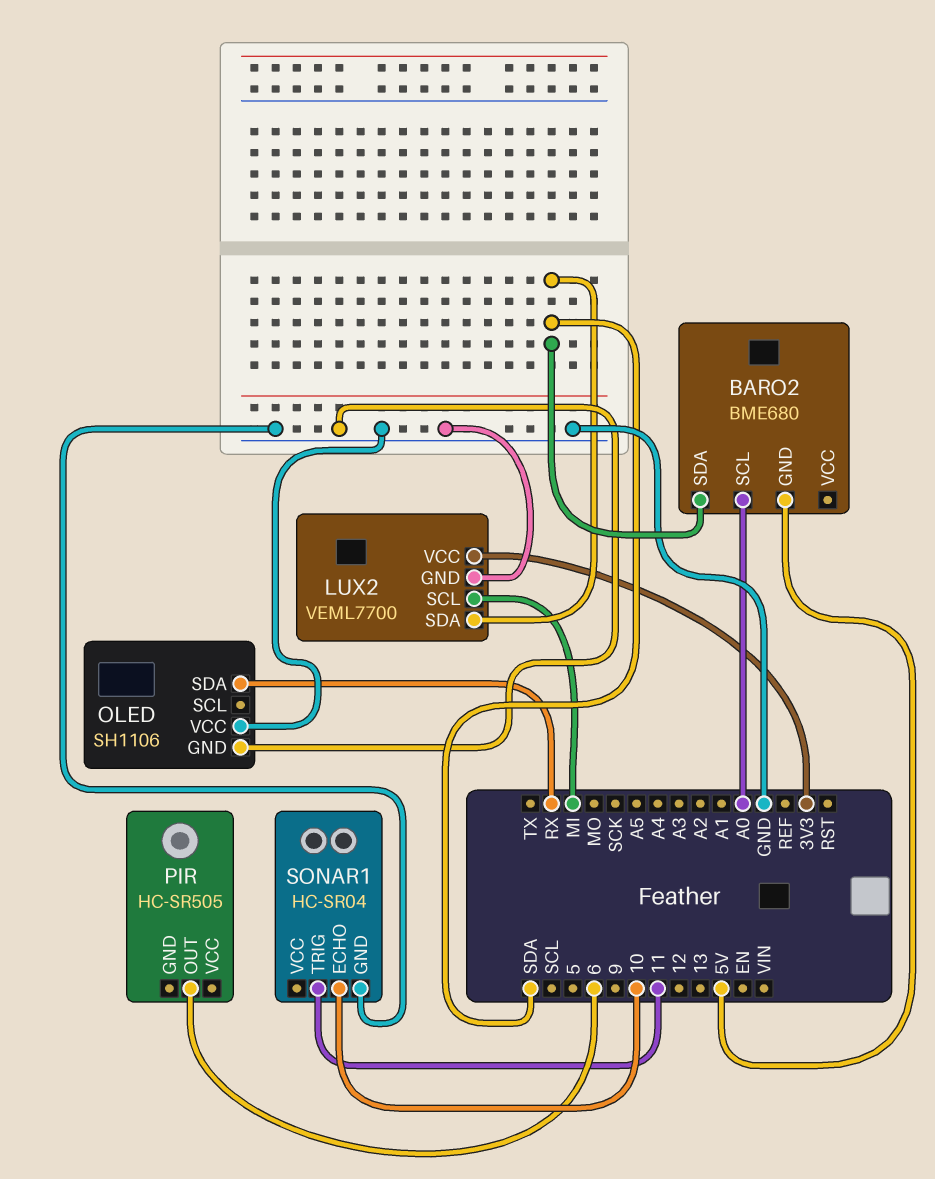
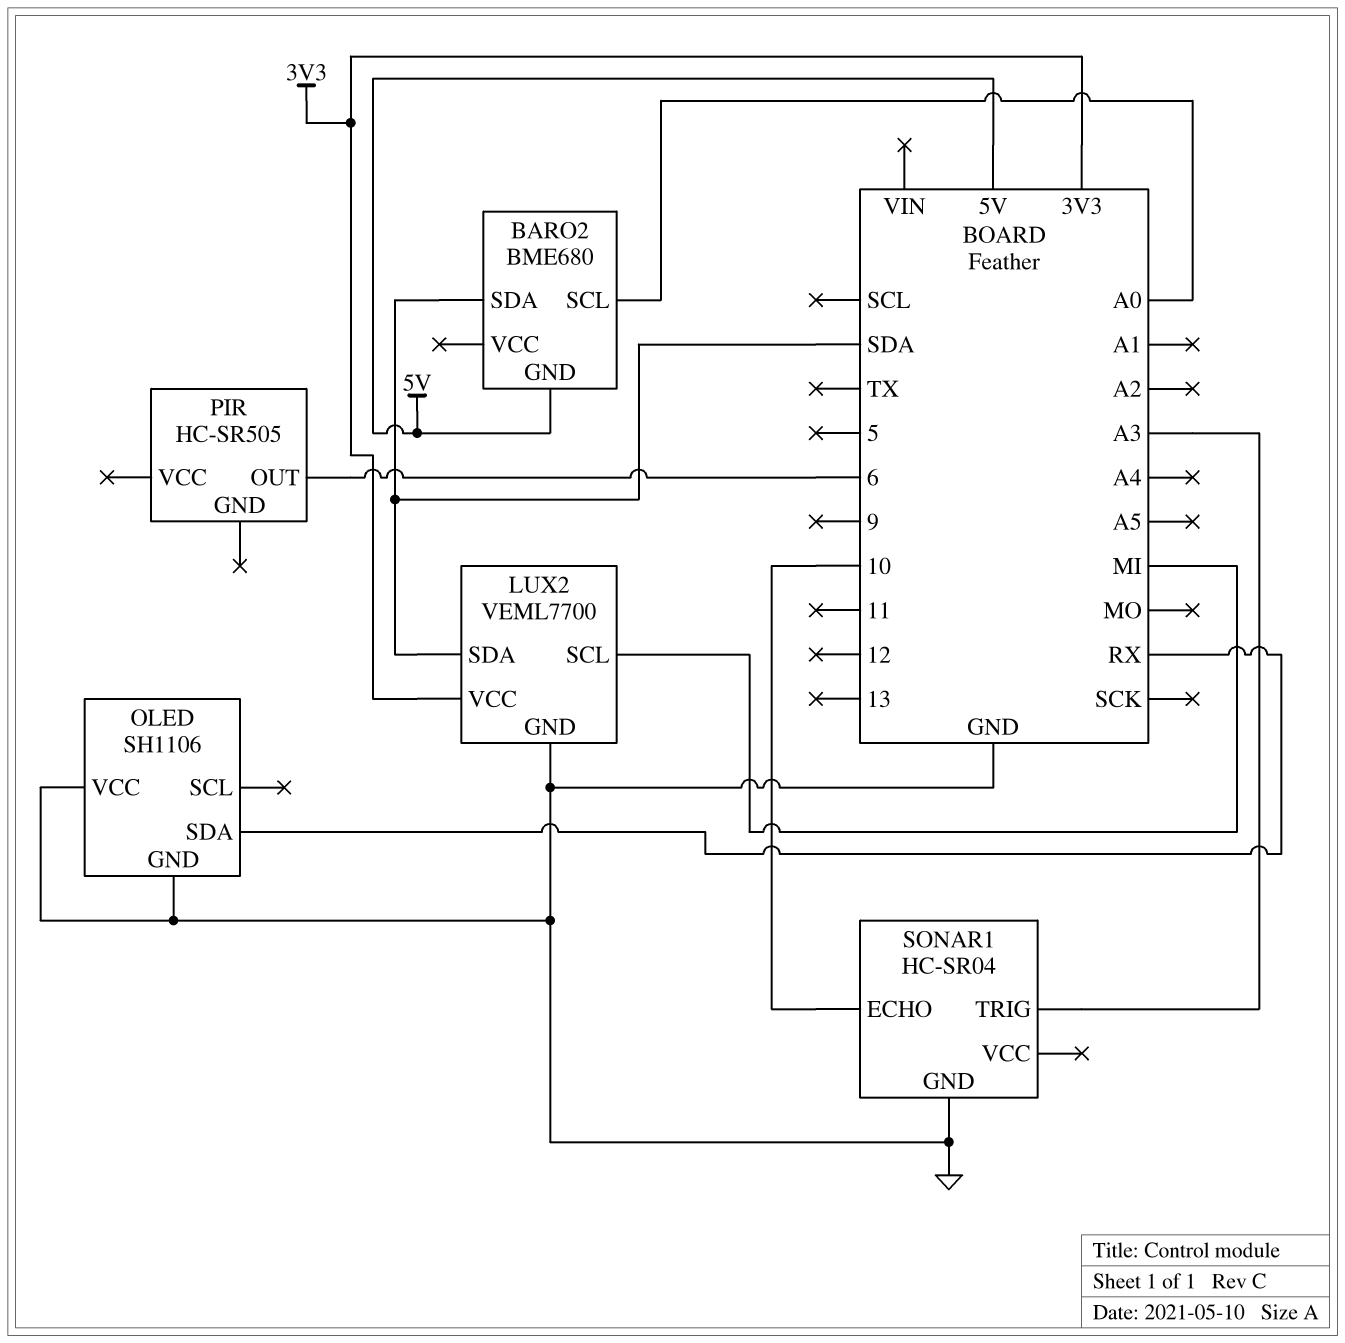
SONAR1 pin TRIG: 11 -> A3

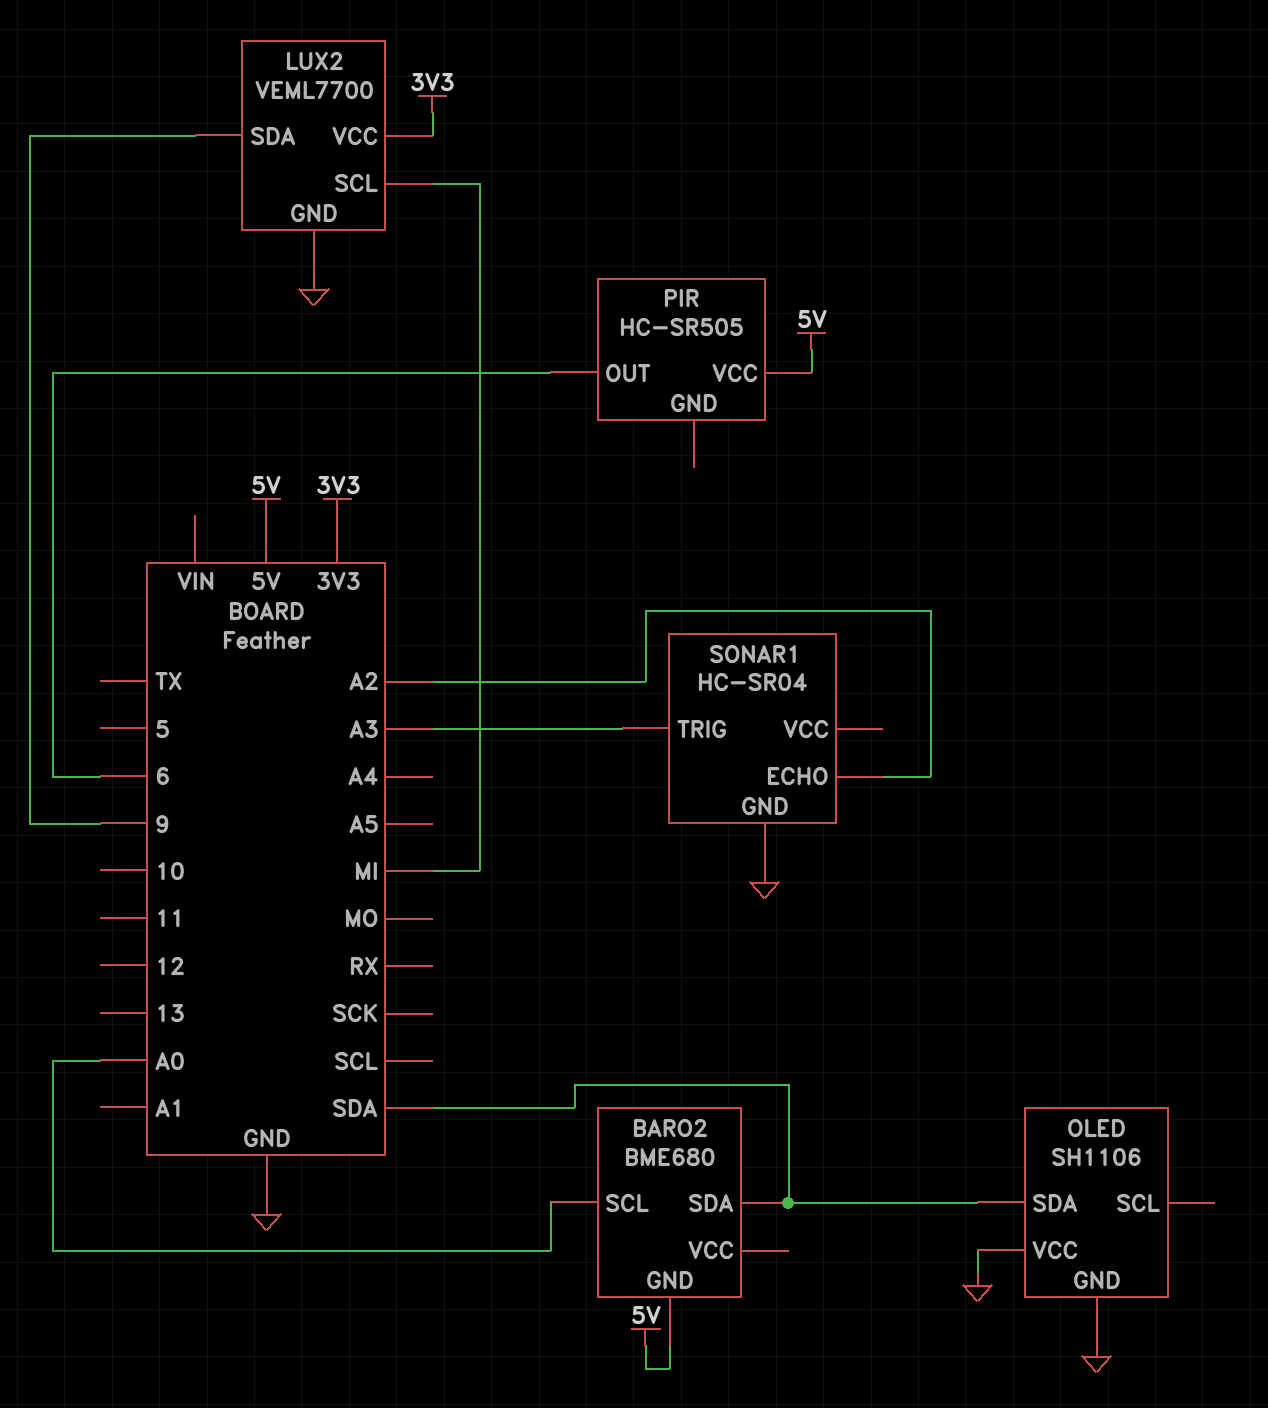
LUX2 pin SDA: SDA -> 9
OLED pin SDA: RX -> SDA
PIR pin VCC: none -> 5V
SONAR1 pin ECHO: 10 -> A2

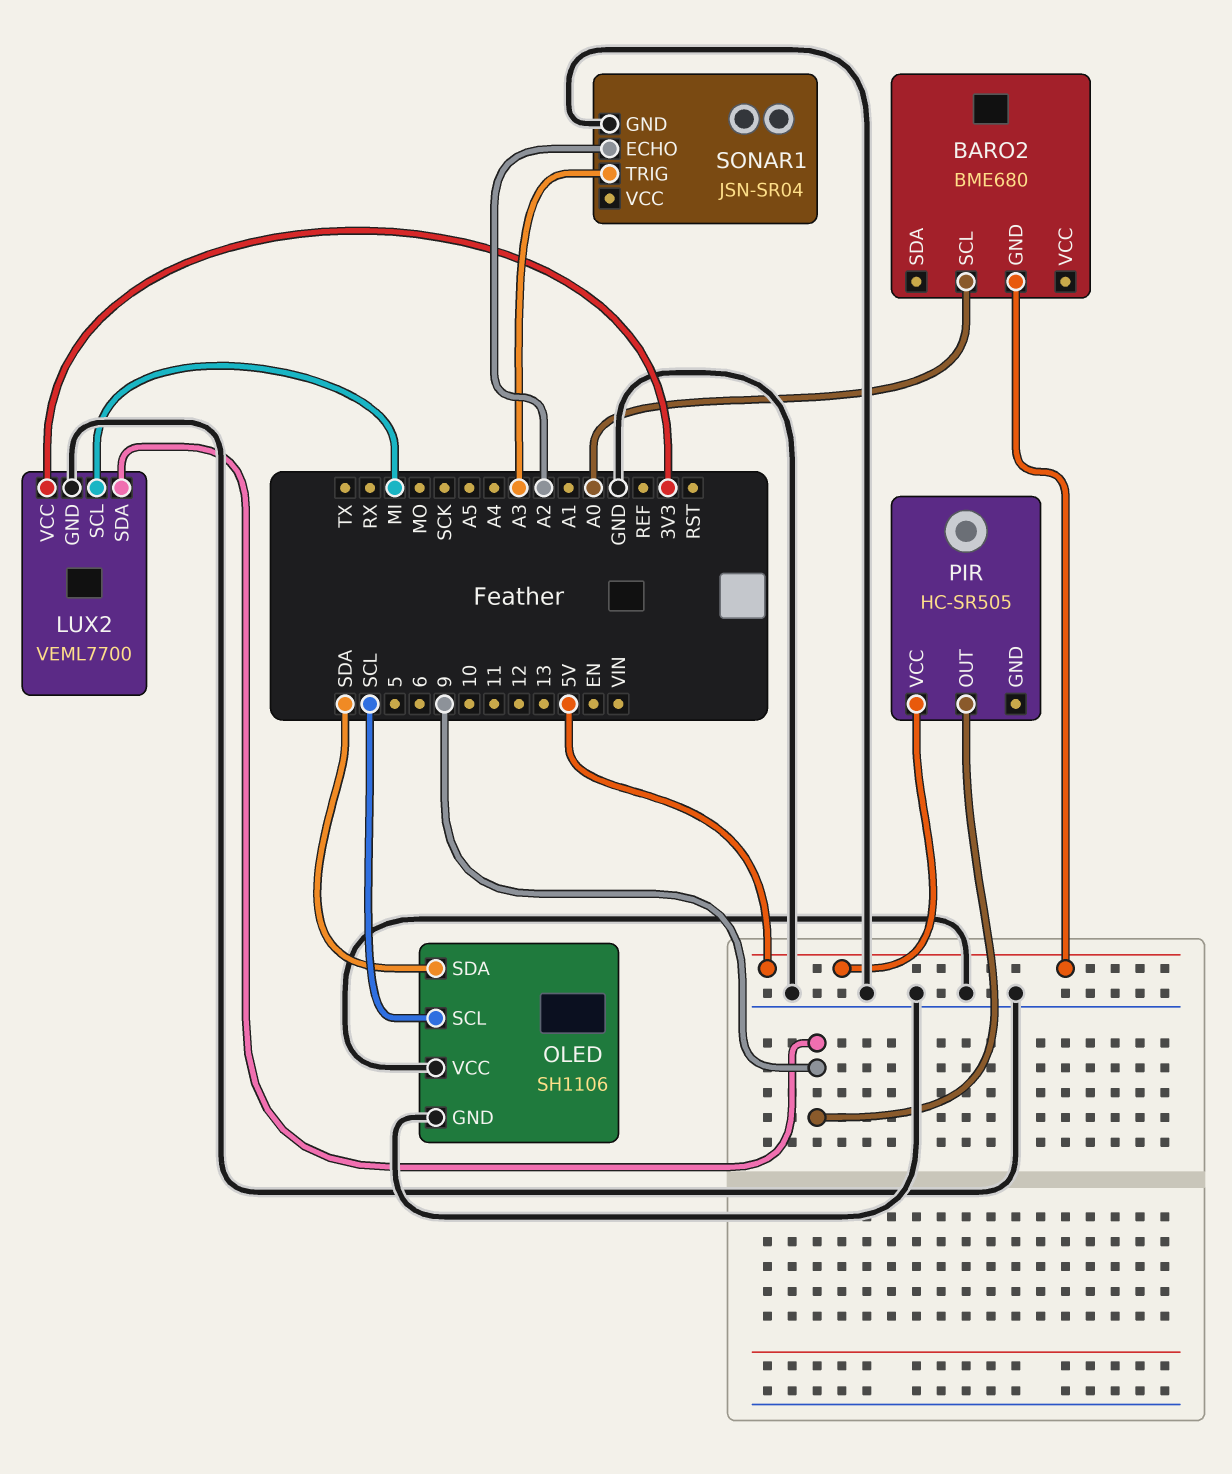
BARO2 pin SDA: SDA -> none
OLED pin SCL: none -> SCL
PIR pin OUT: 6 -> 9
SONAR1: HC-SR04 -> JSN-SR04

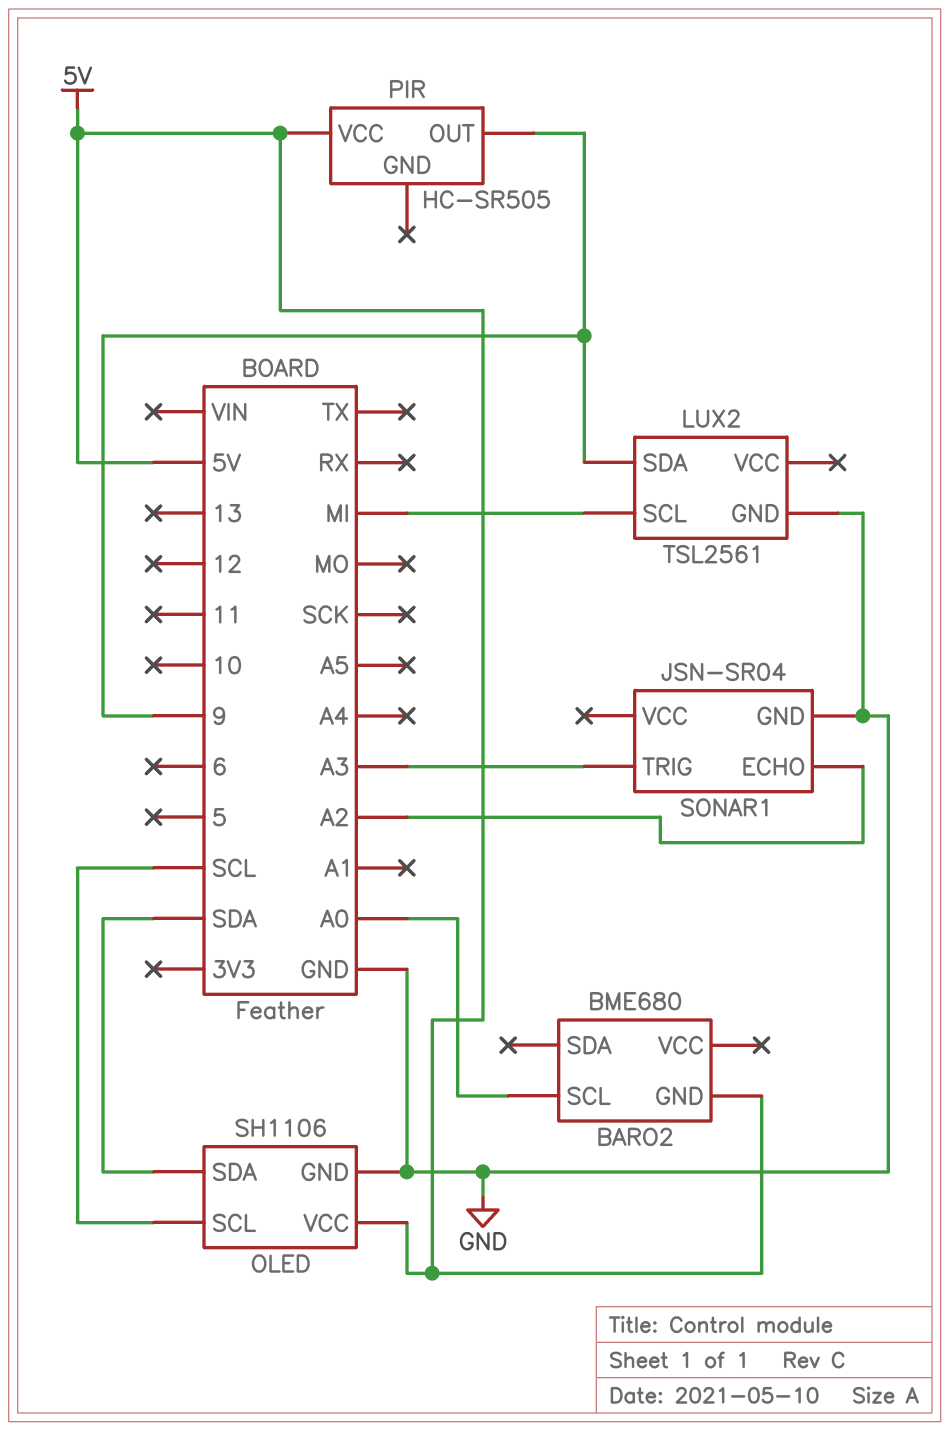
LUX2: VEML7700 -> TSL2561
LUX2 pin VCC: 3V3 -> none
OLED pin VCC: GND -> 5V

